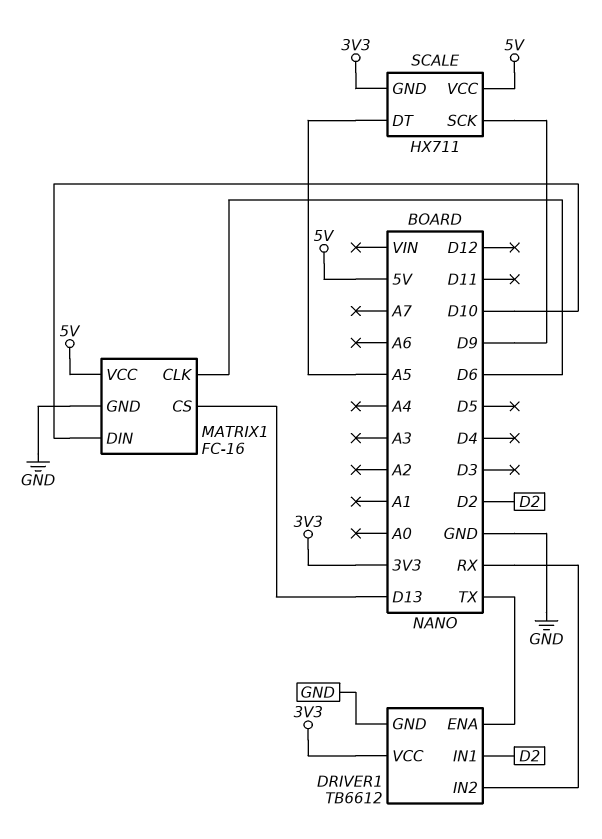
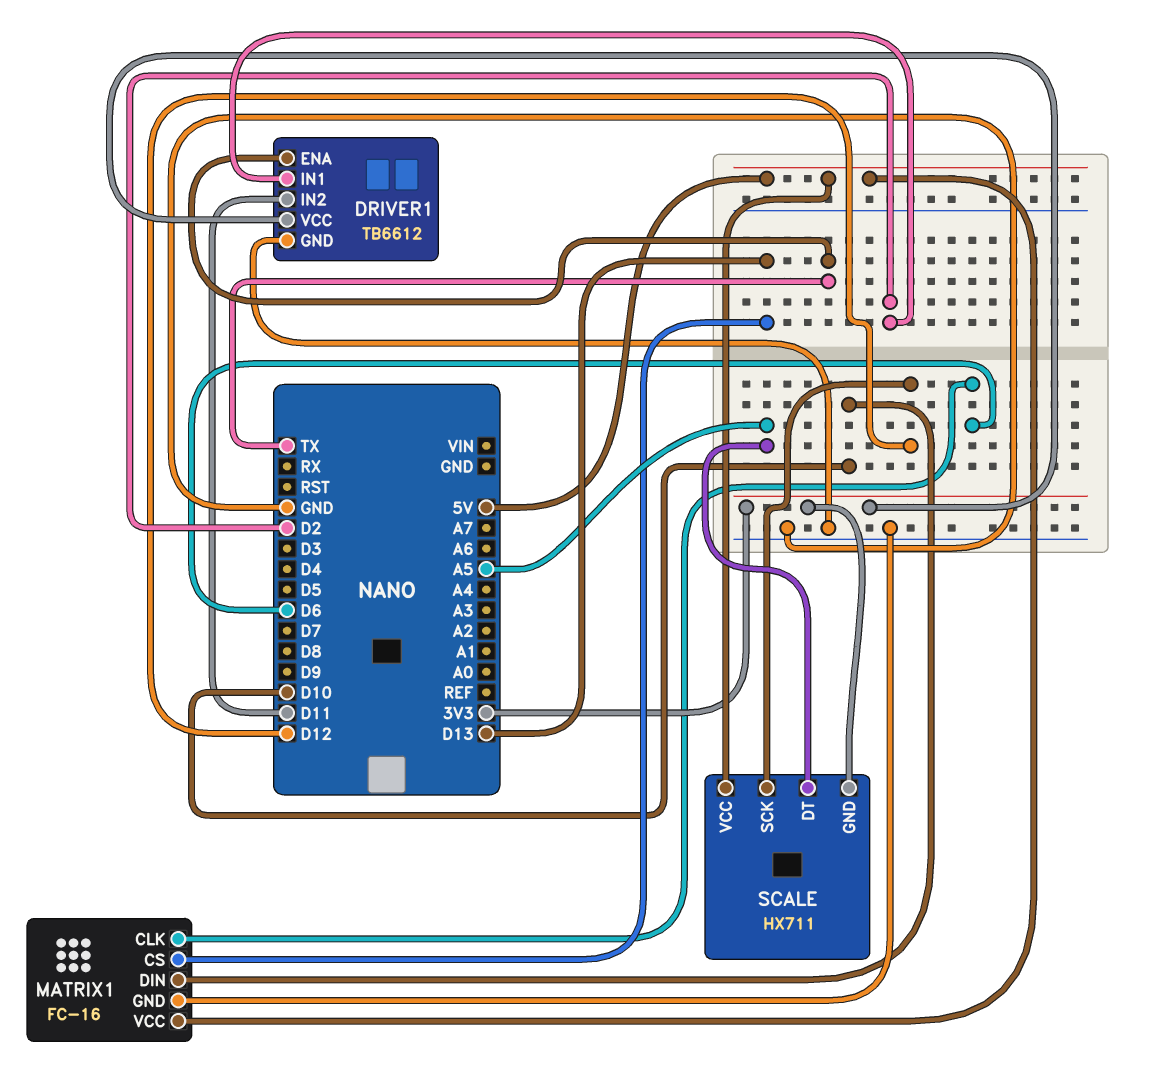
DRIVER1 pin IN2: RX -> D11
SCALE pin SCK: D9 -> D12

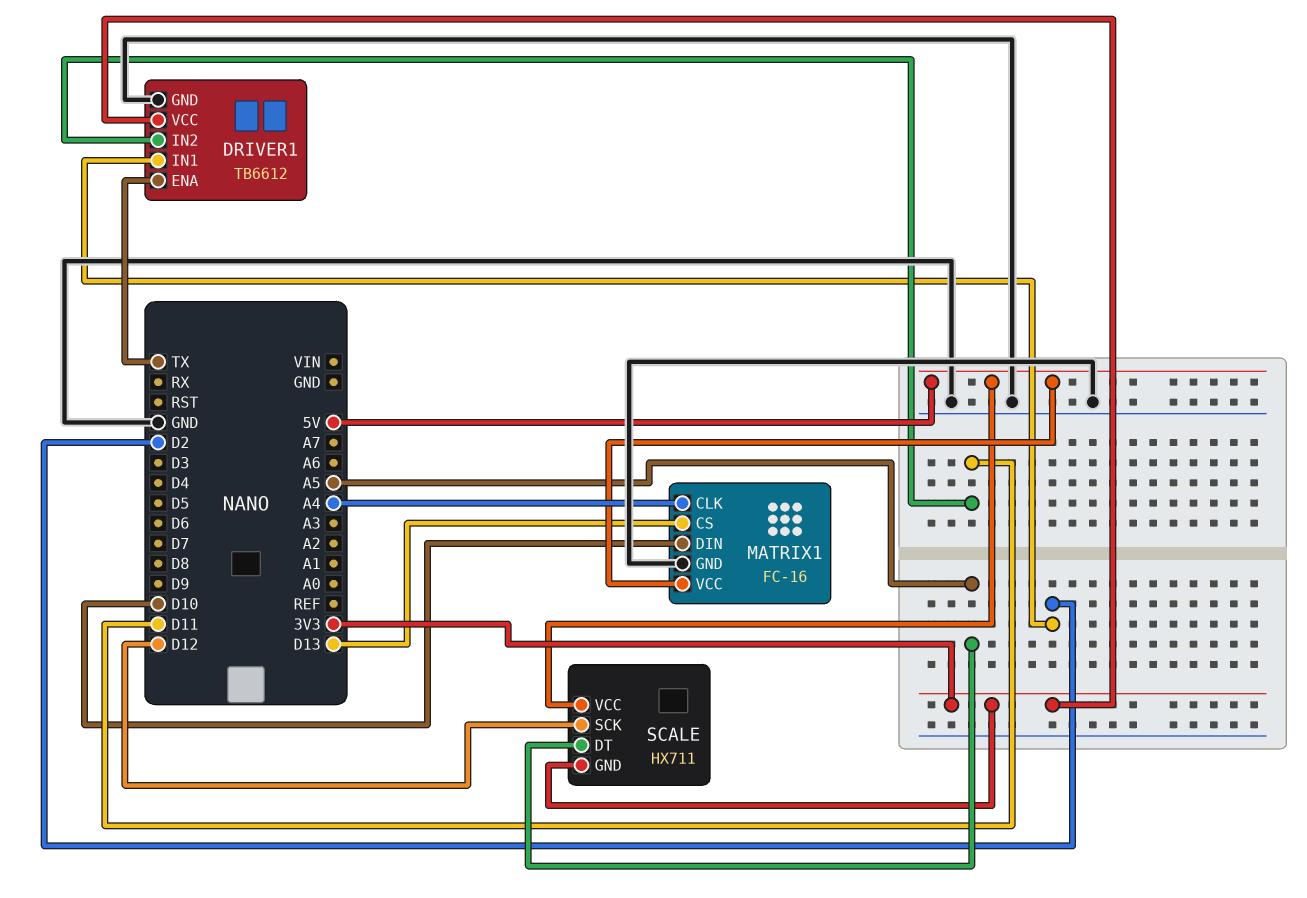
MATRIX1 pin CLK: D6 -> A4

